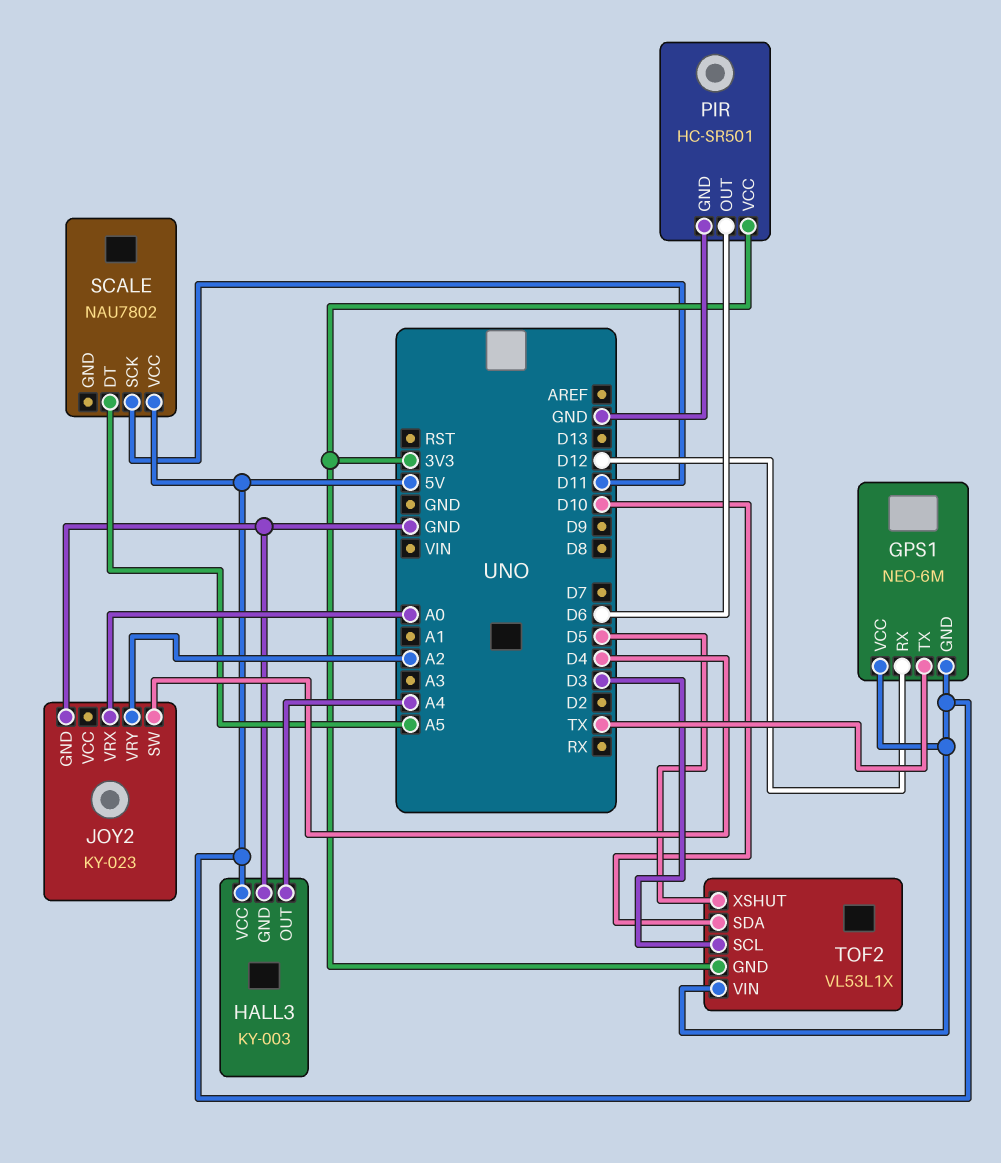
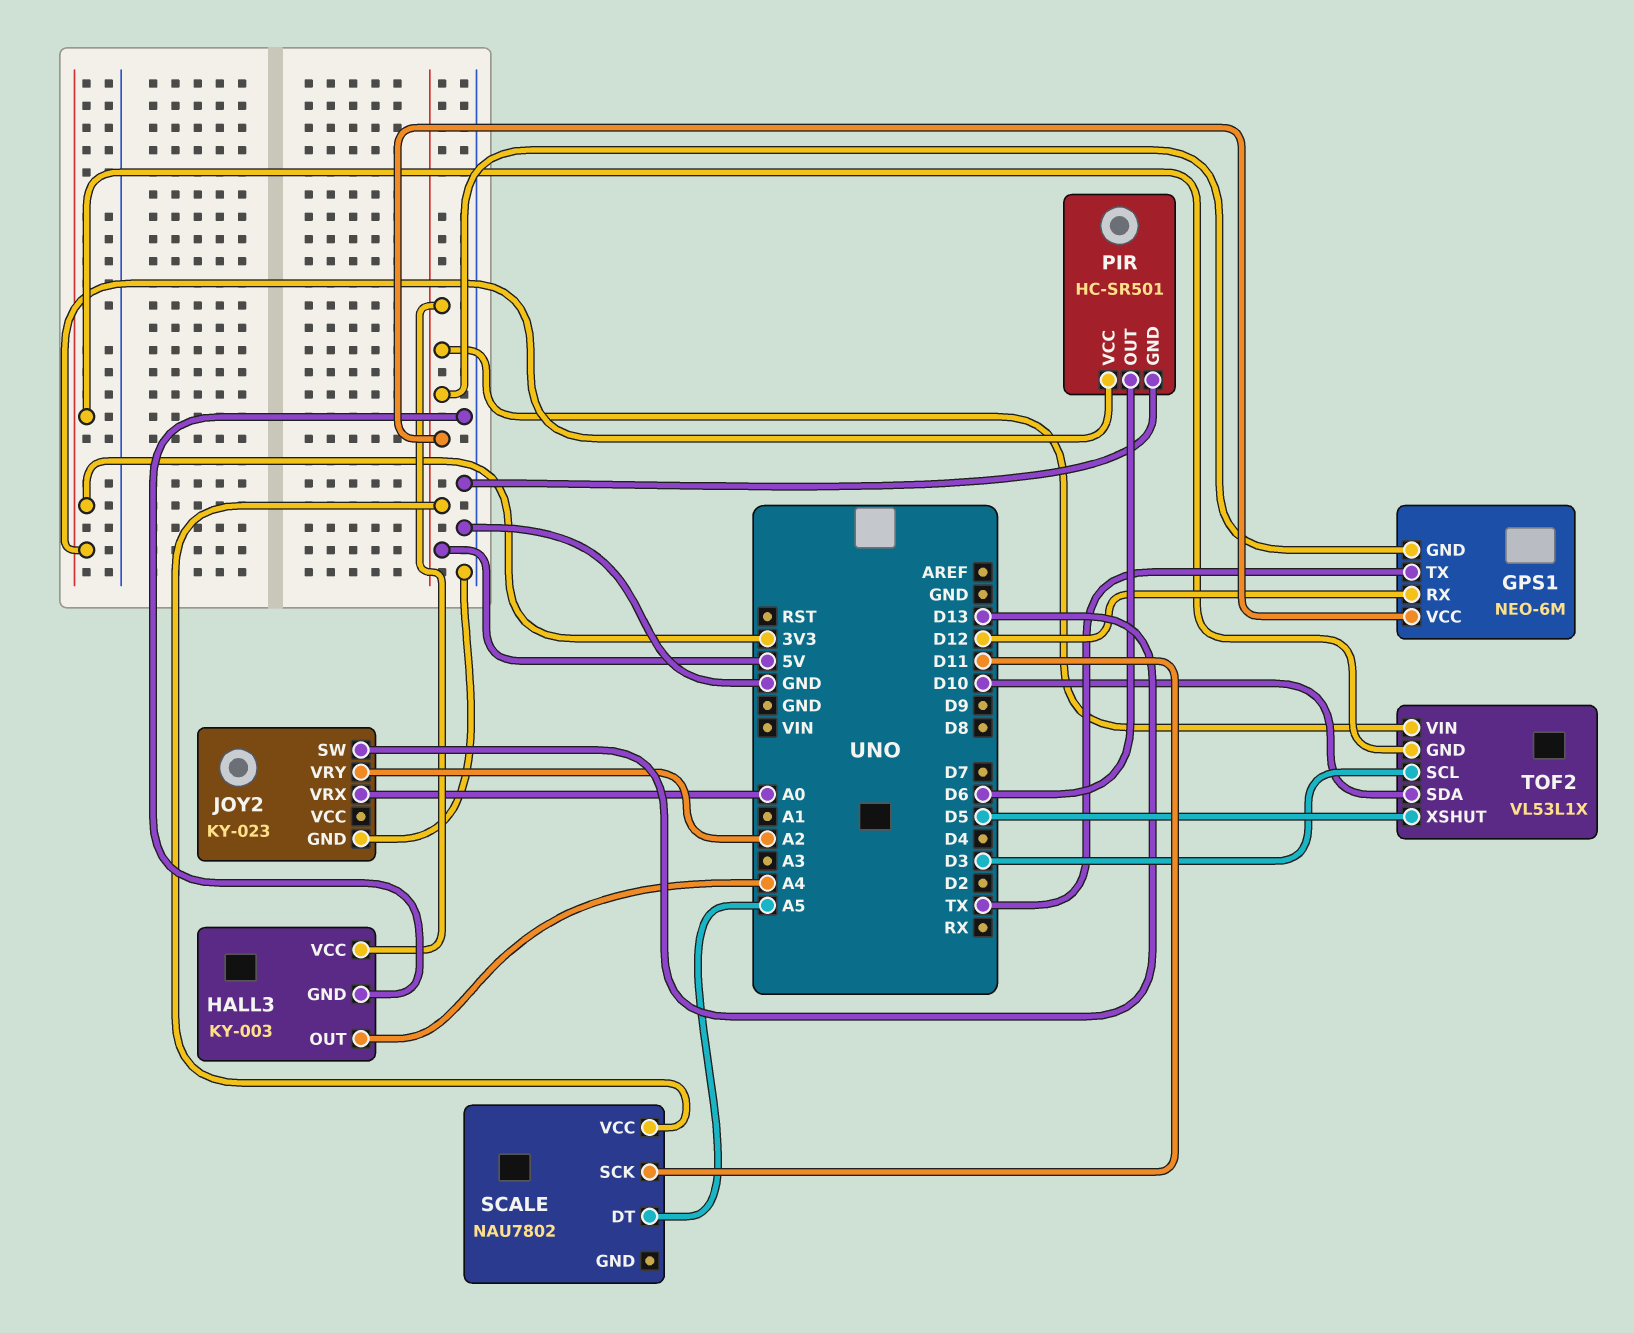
JOY2 pin SW: D4 -> D13

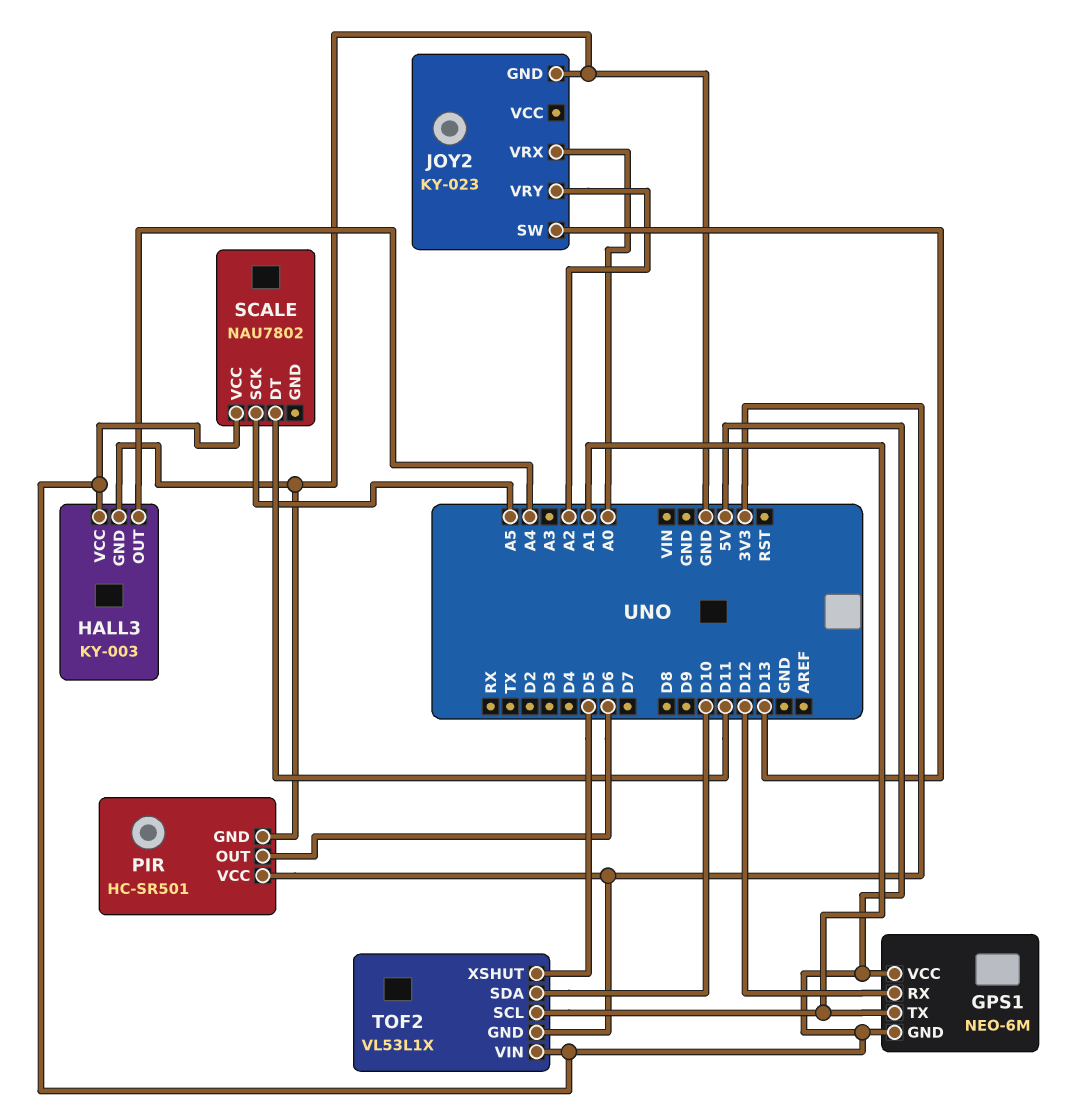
GPS1 pin TX: TX -> A1
SCALE pin DT: A5 -> D11
SCALE pin SCK: D11 -> A5
TOF2 pin SCL: D3 -> A1

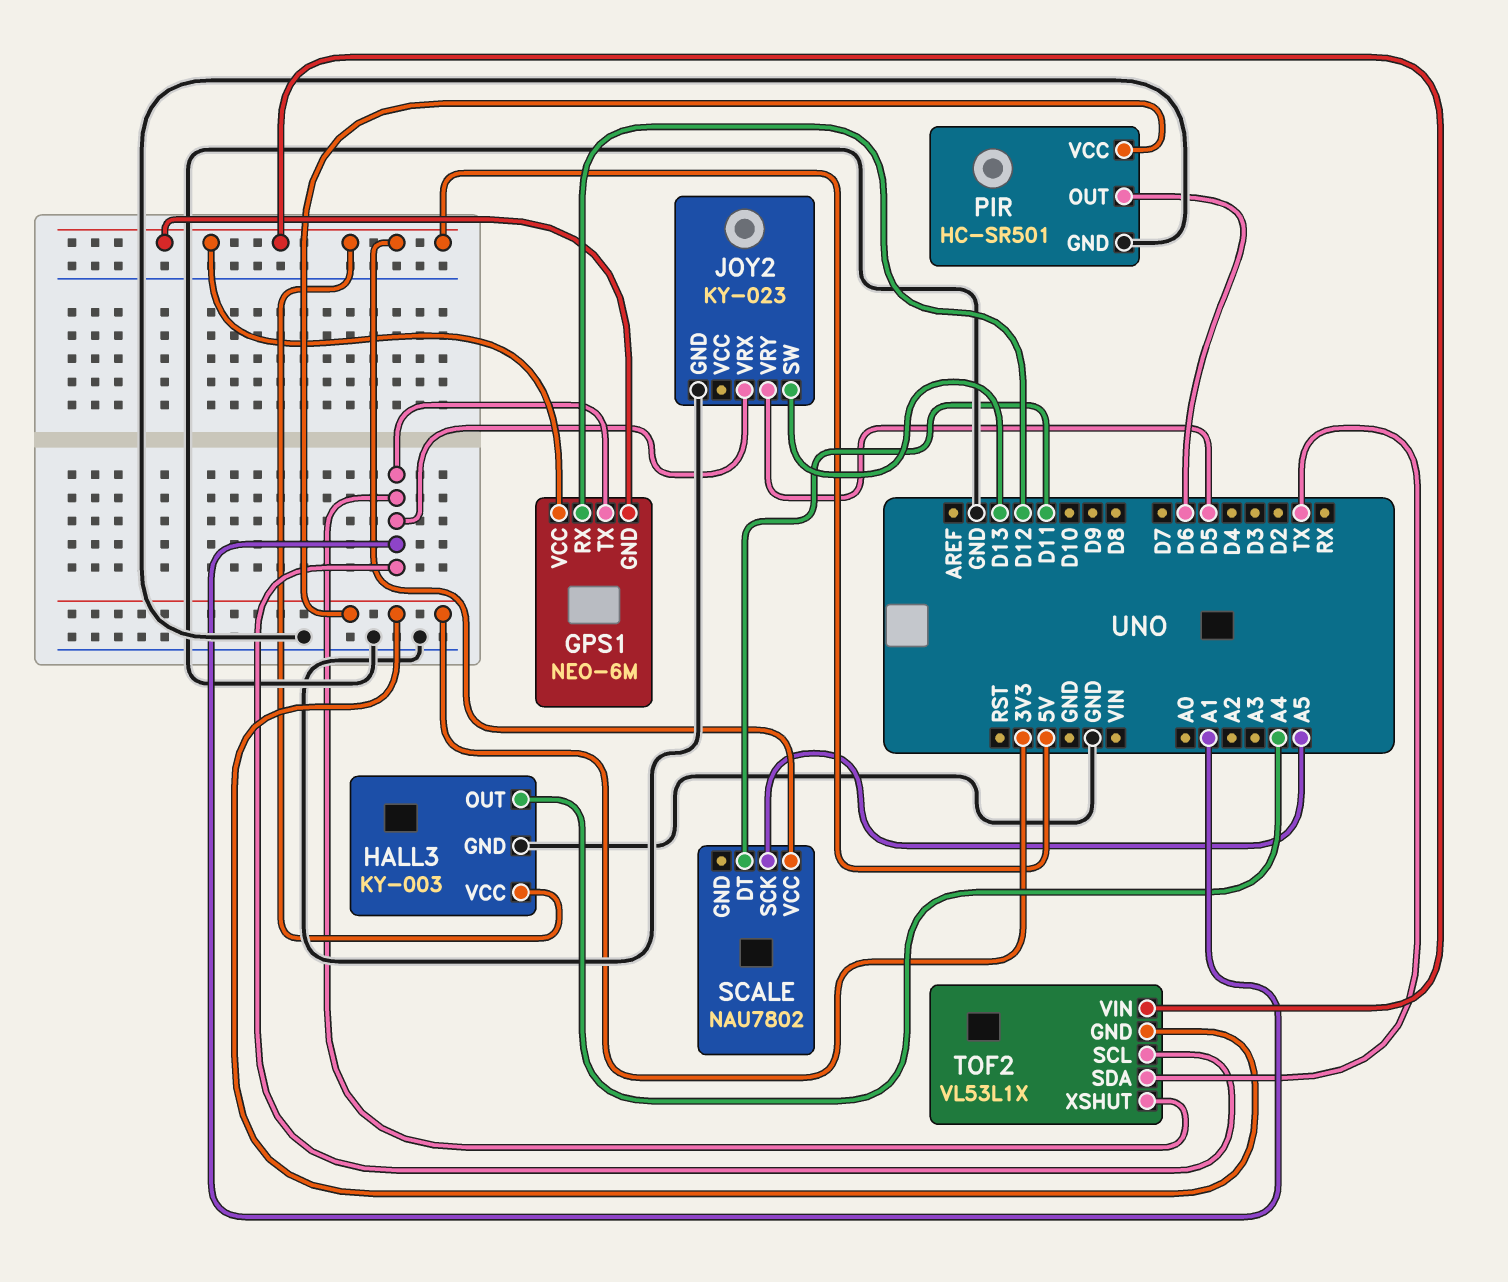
JOY2 pin VRX: A0 -> A1
JOY2 pin VRY: A2 -> D5
TOF2 pin SDA: D10 -> TX
TOF2 pin XSHUT: D5 -> A1

